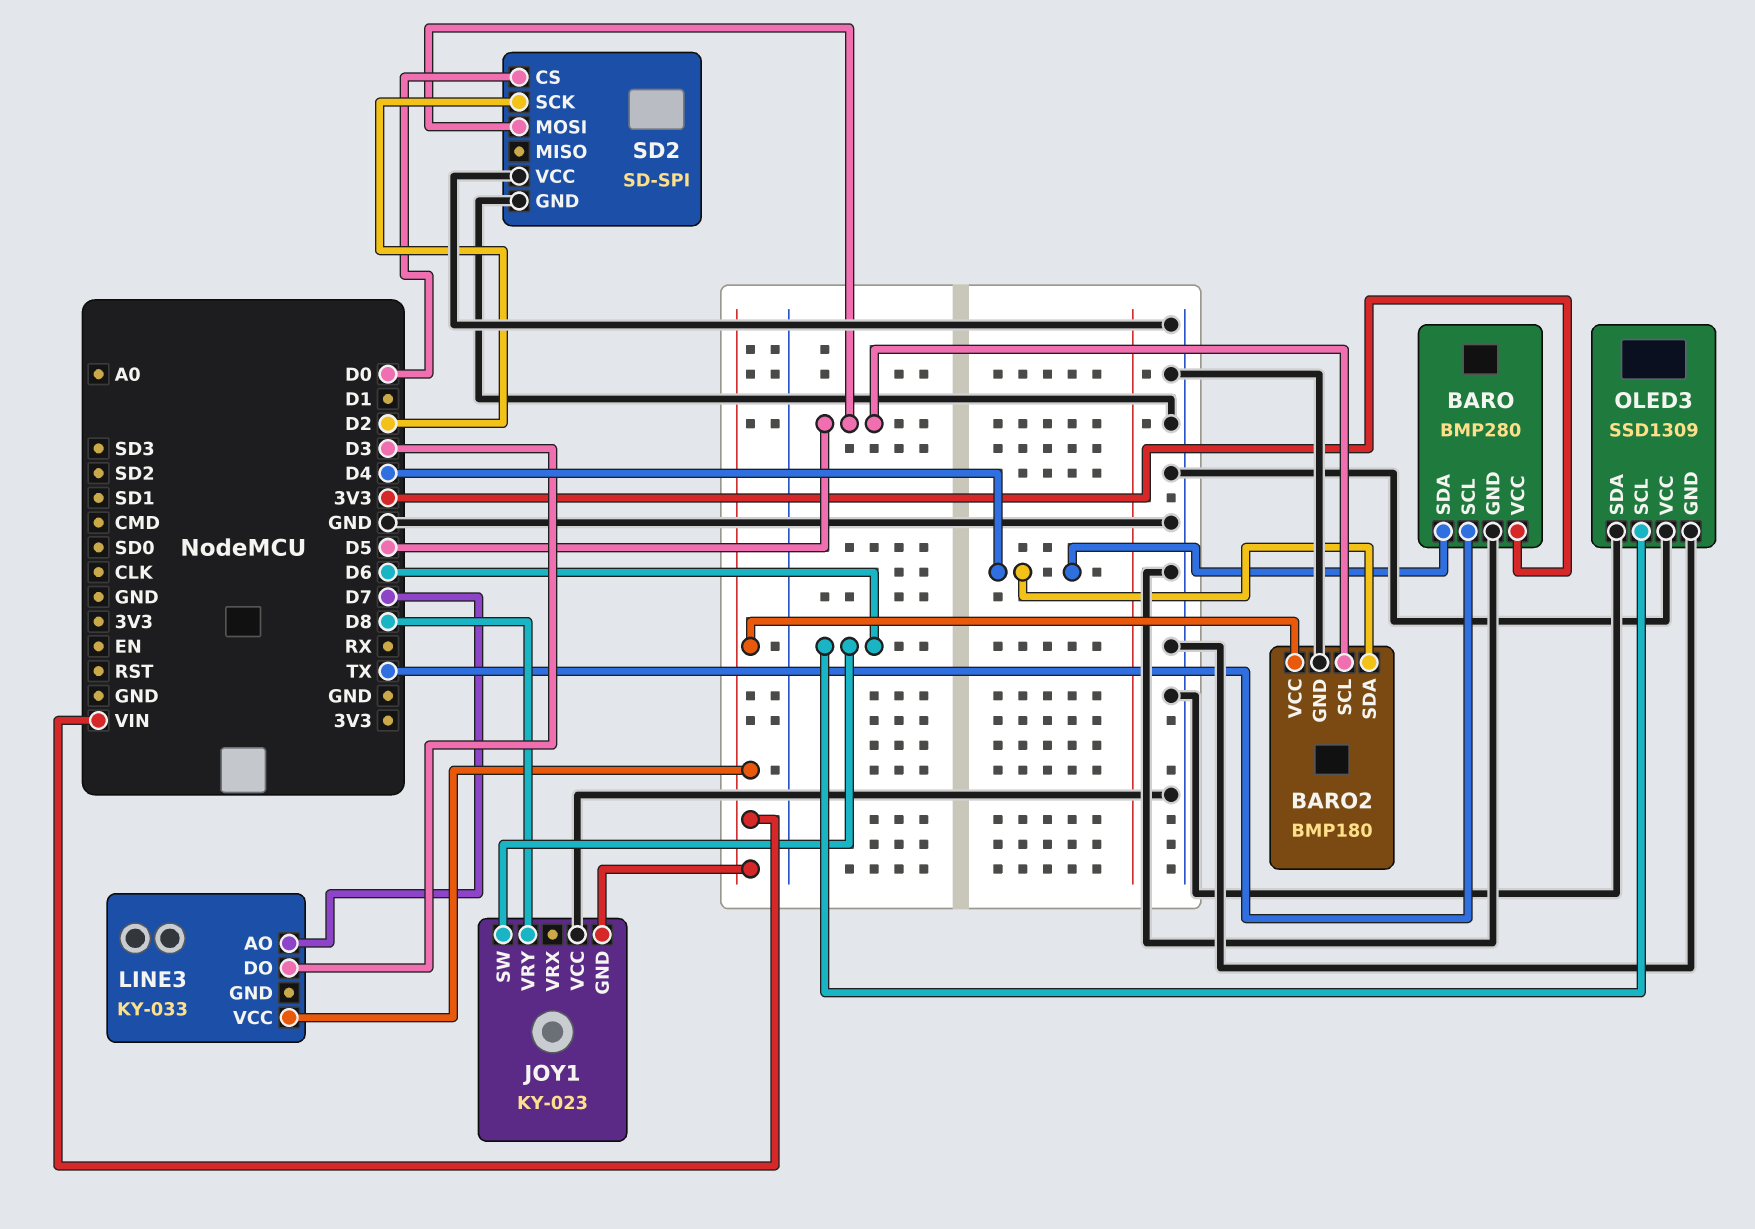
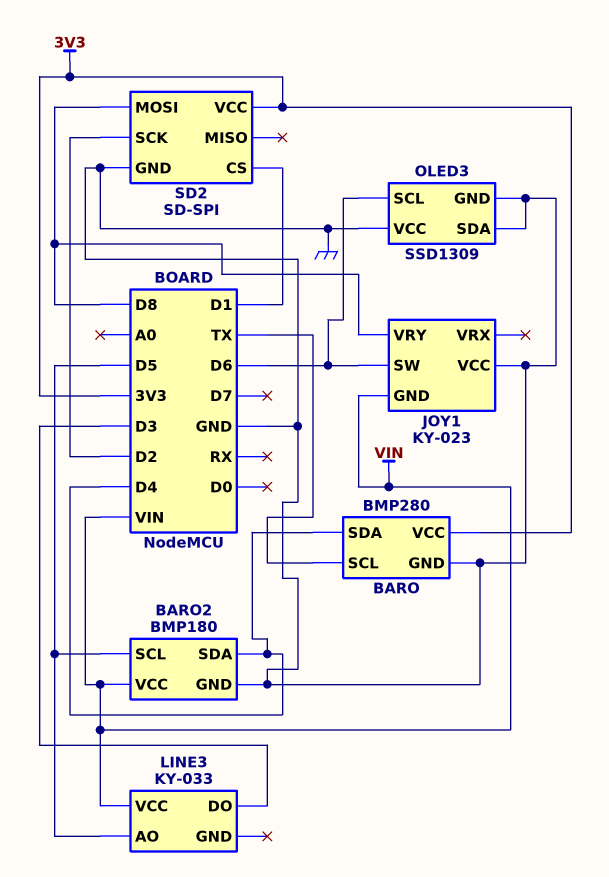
LINE3 pin AO: D7 -> D5
SD2 pin CS: D0 -> D1
SD2 pin MOSI: D5 -> D8
SD2 pin VCC: GND -> 3V3

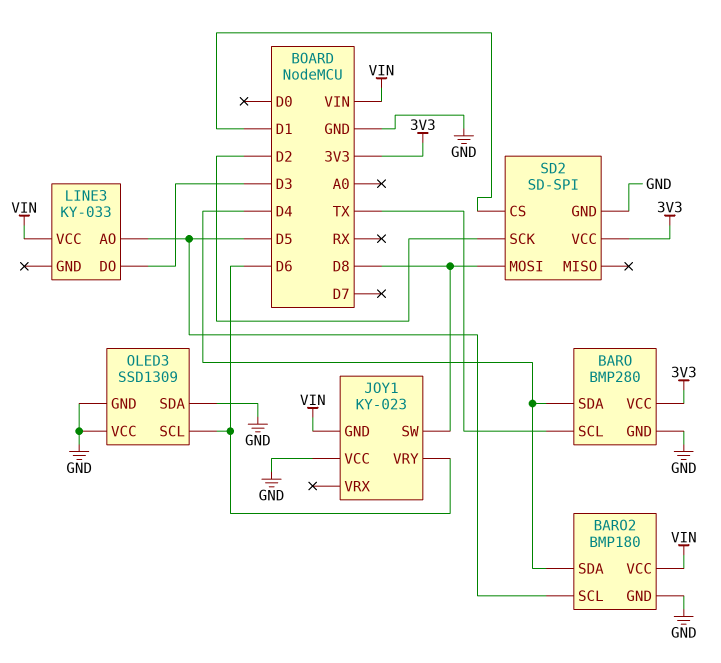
JOY1 pin SW: D6 -> D8
JOY1 pin VRY: D8 -> D6

